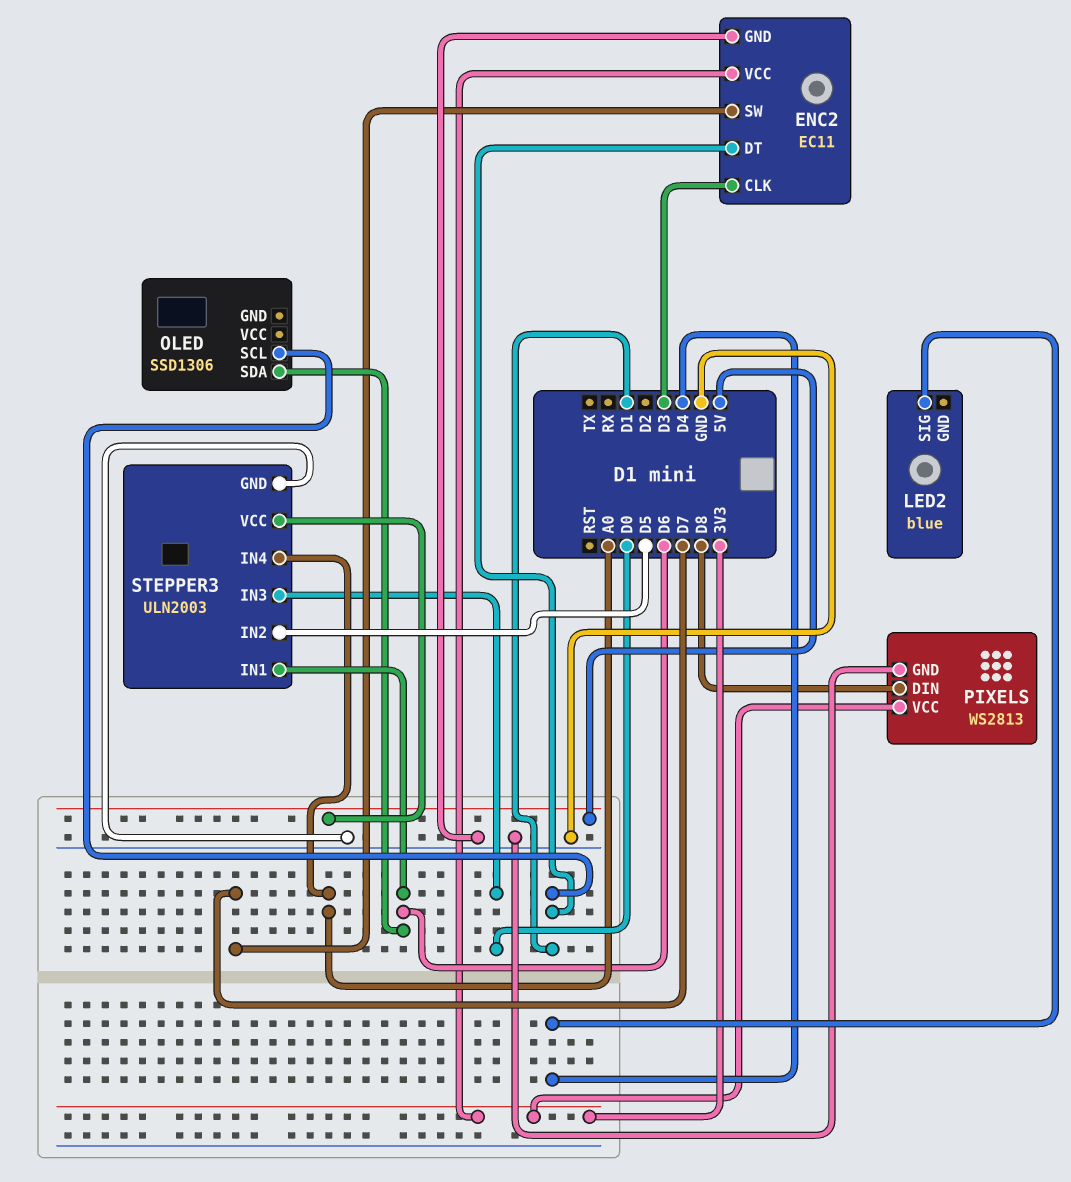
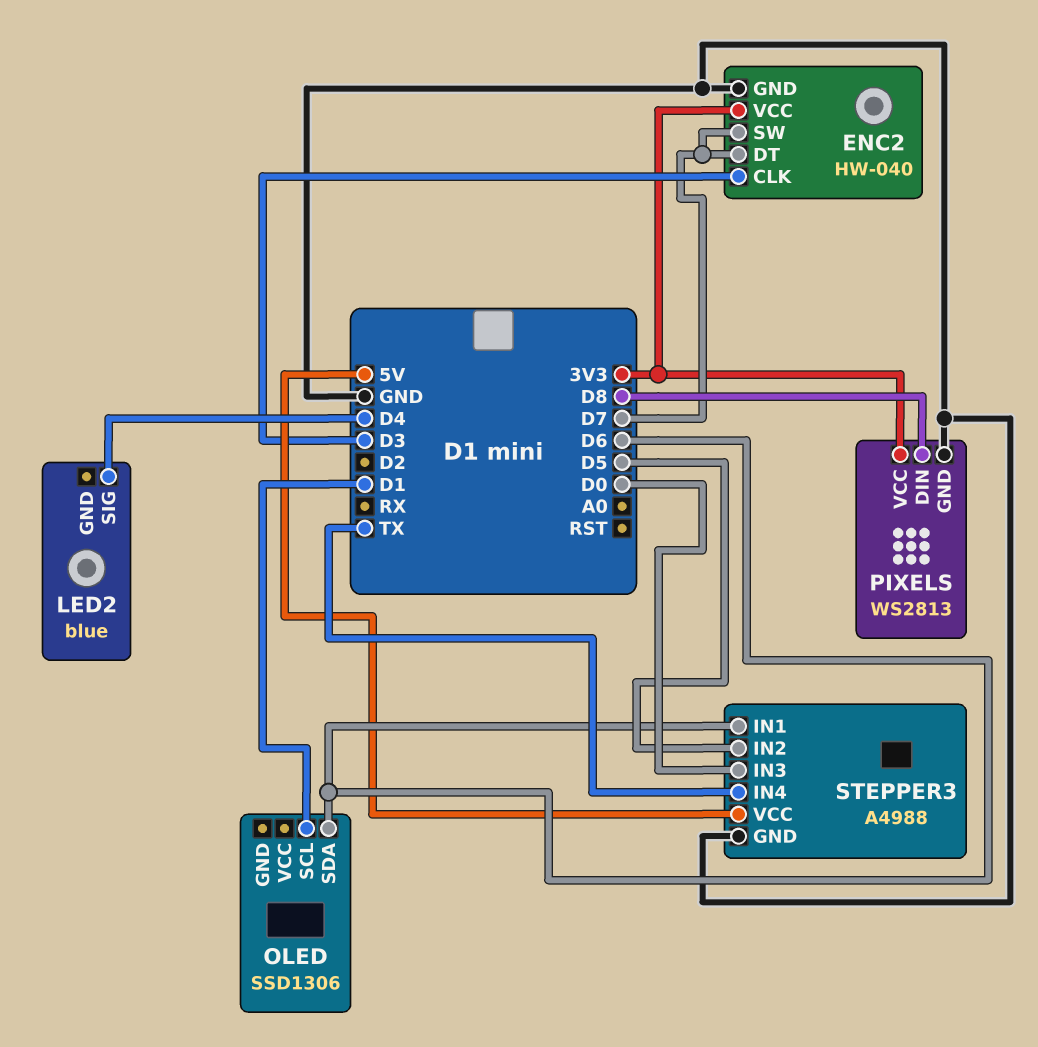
ENC2: EC11 -> HW-040
ENC2 pin DT: D1 -> D7
STEPPER3: ULN2003 -> A4988
STEPPER3 pin IN4: A0 -> TX

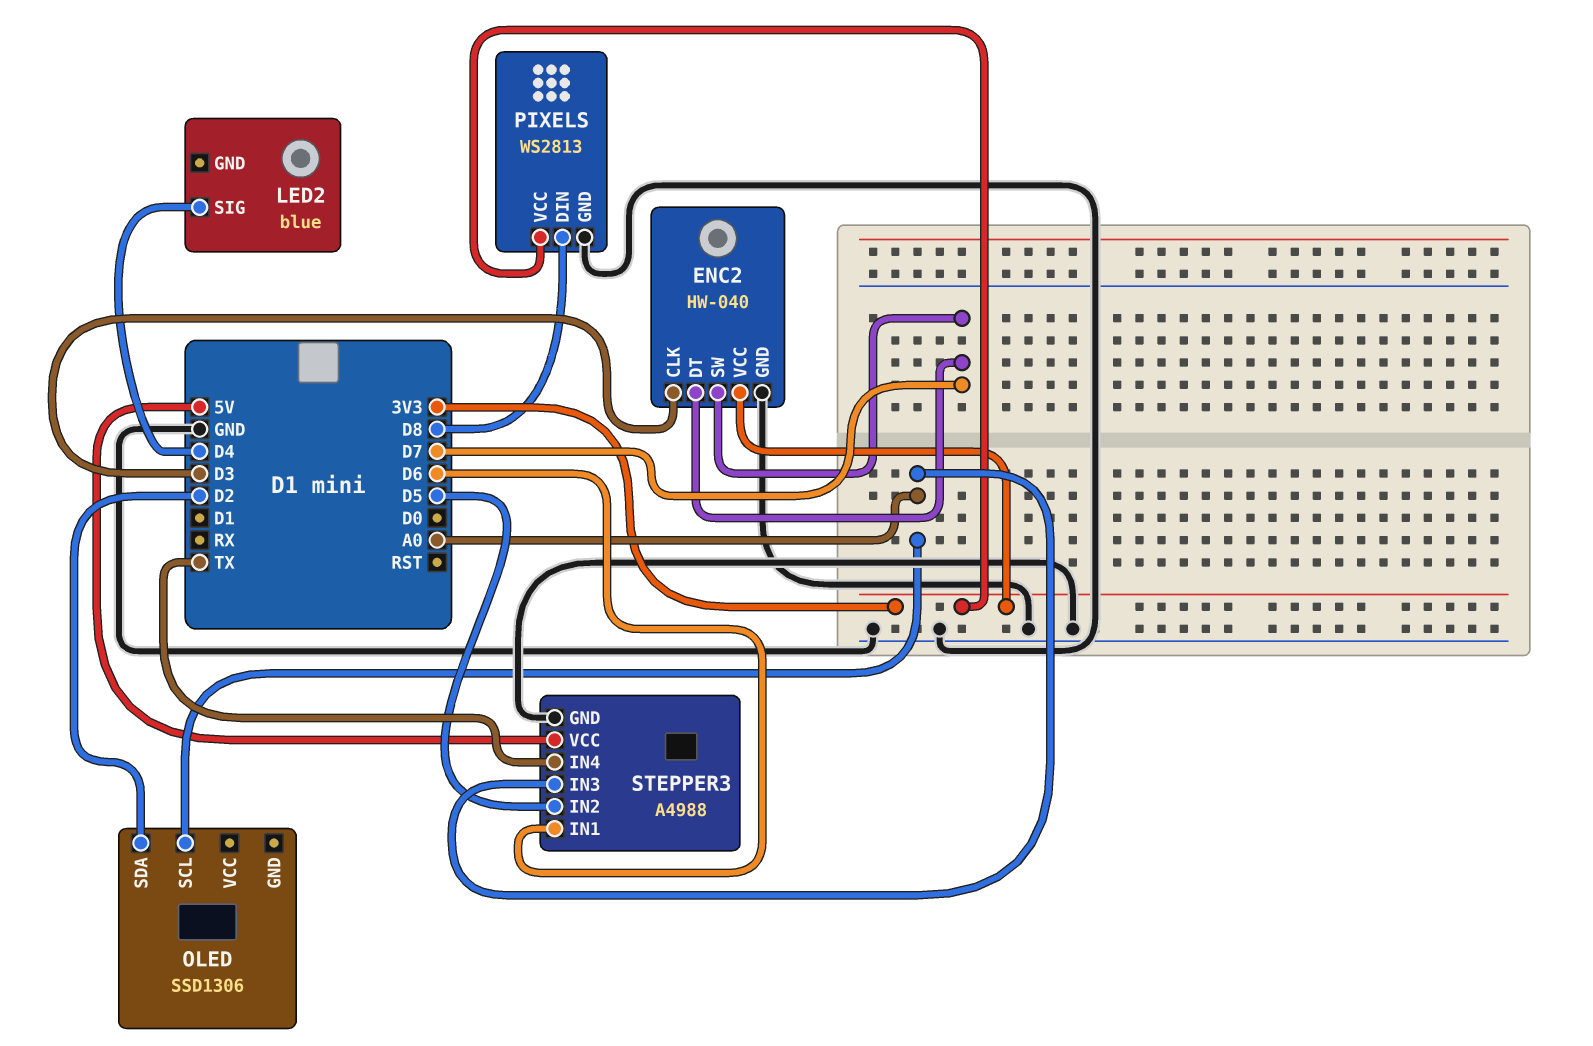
OLED pin SCL: D1 -> A0
OLED pin SDA: D6 -> D2
STEPPER3 pin IN3: D0 -> A0

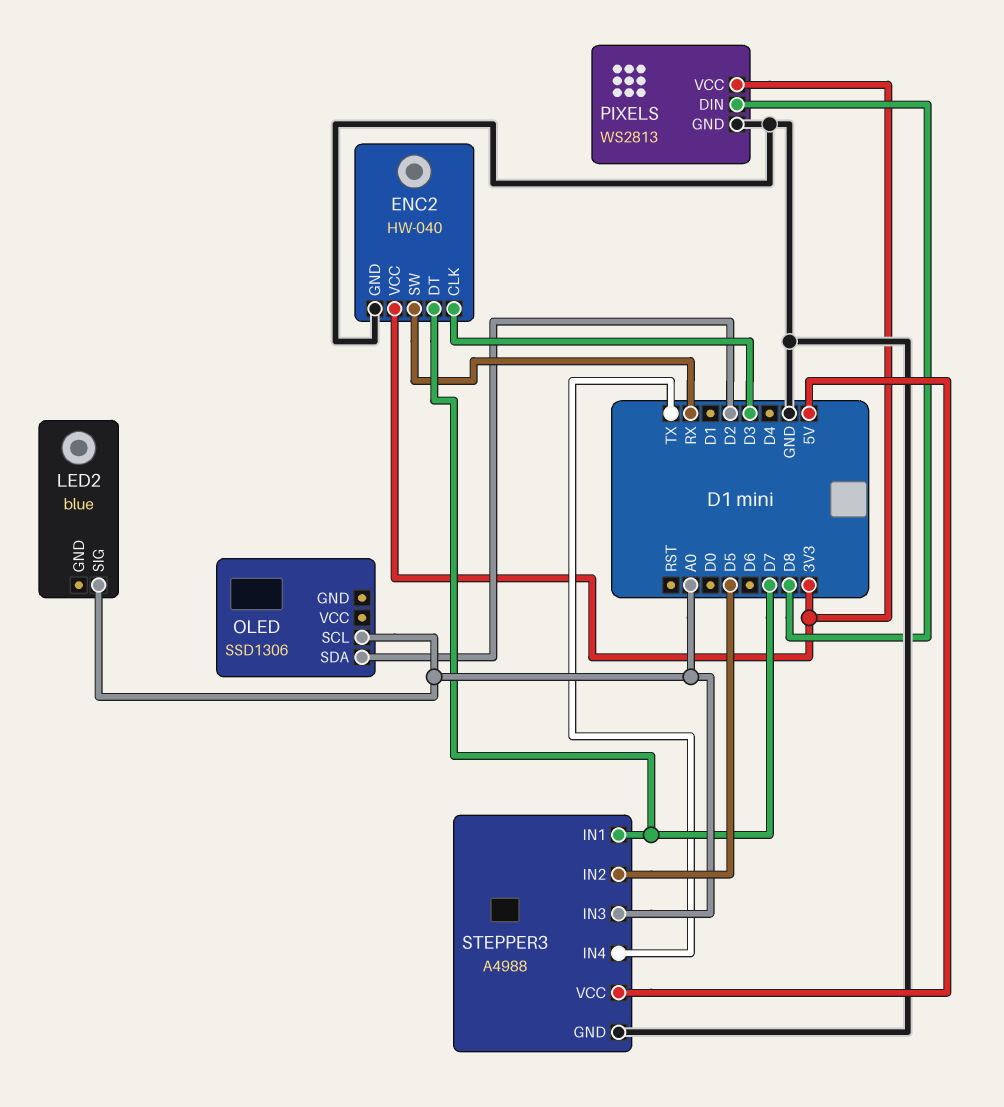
ENC2 pin SW: D7 -> RX
LED2 pin SIG: D4 -> A0
STEPPER3 pin IN1: D6 -> D7

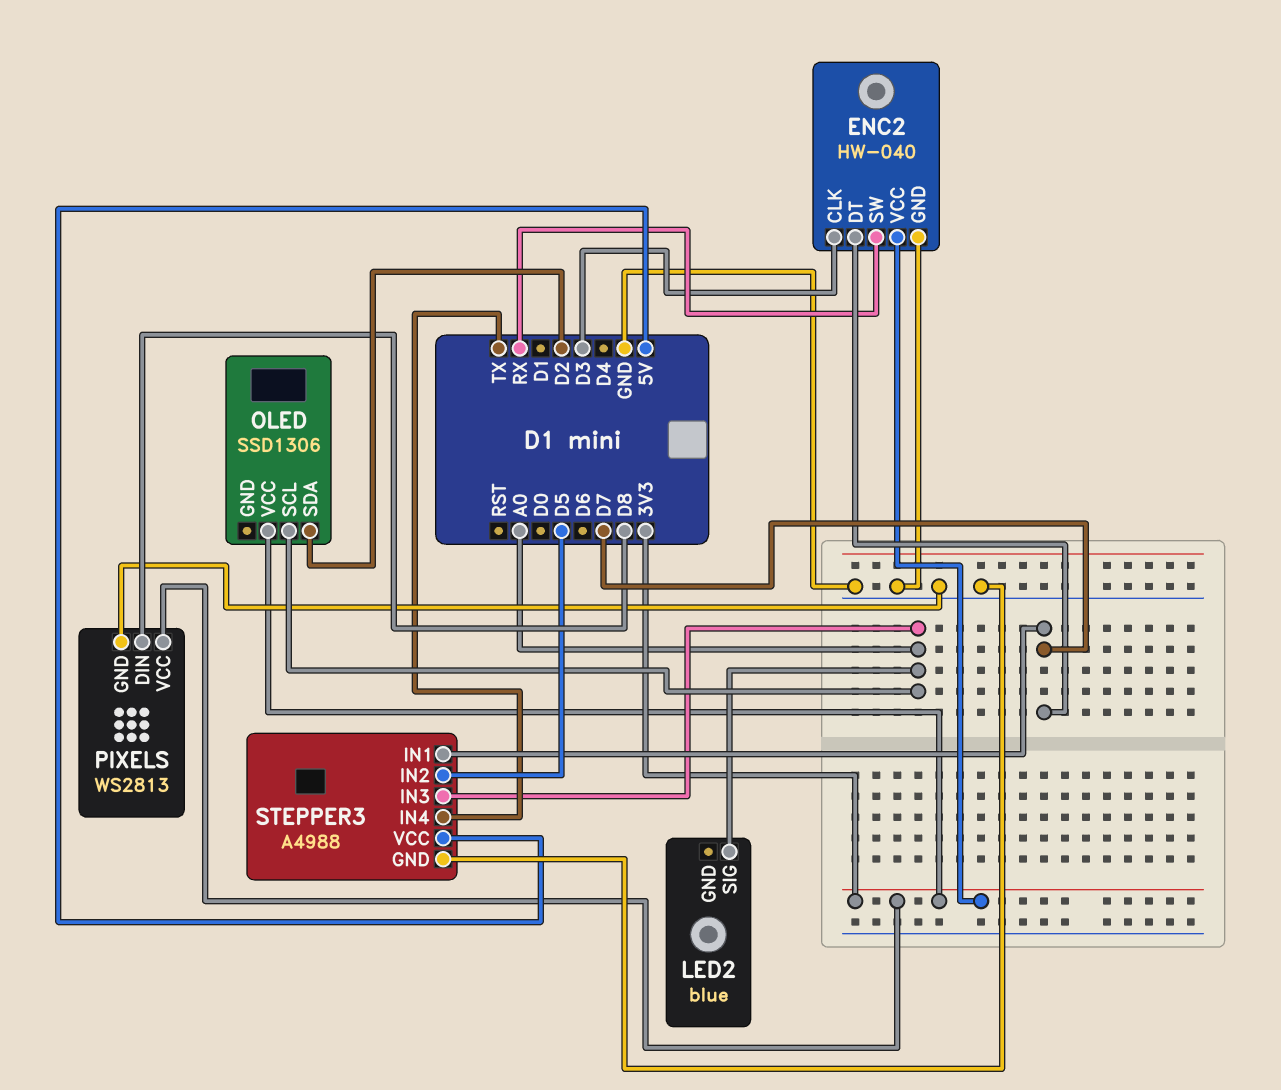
OLED pin VCC: none -> 3V3

